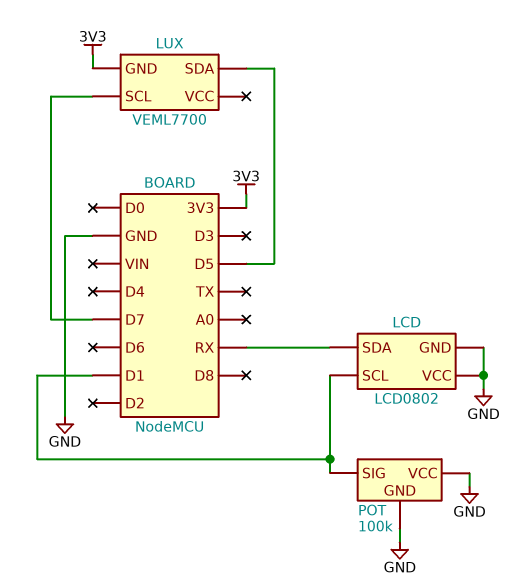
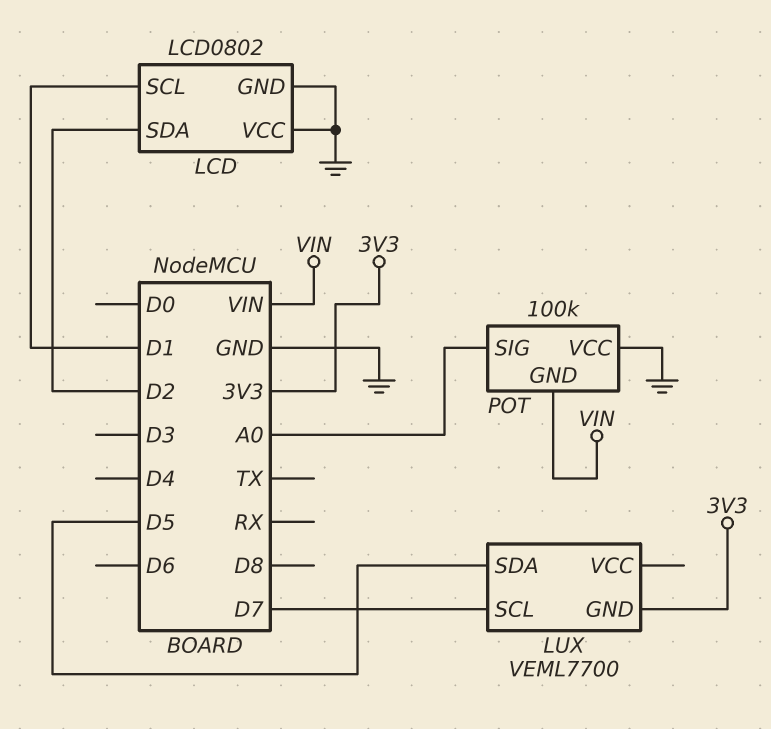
LCD pin SDA: RX -> D2
POT pin GND: GND -> VIN
POT pin SIG: D1 -> A0

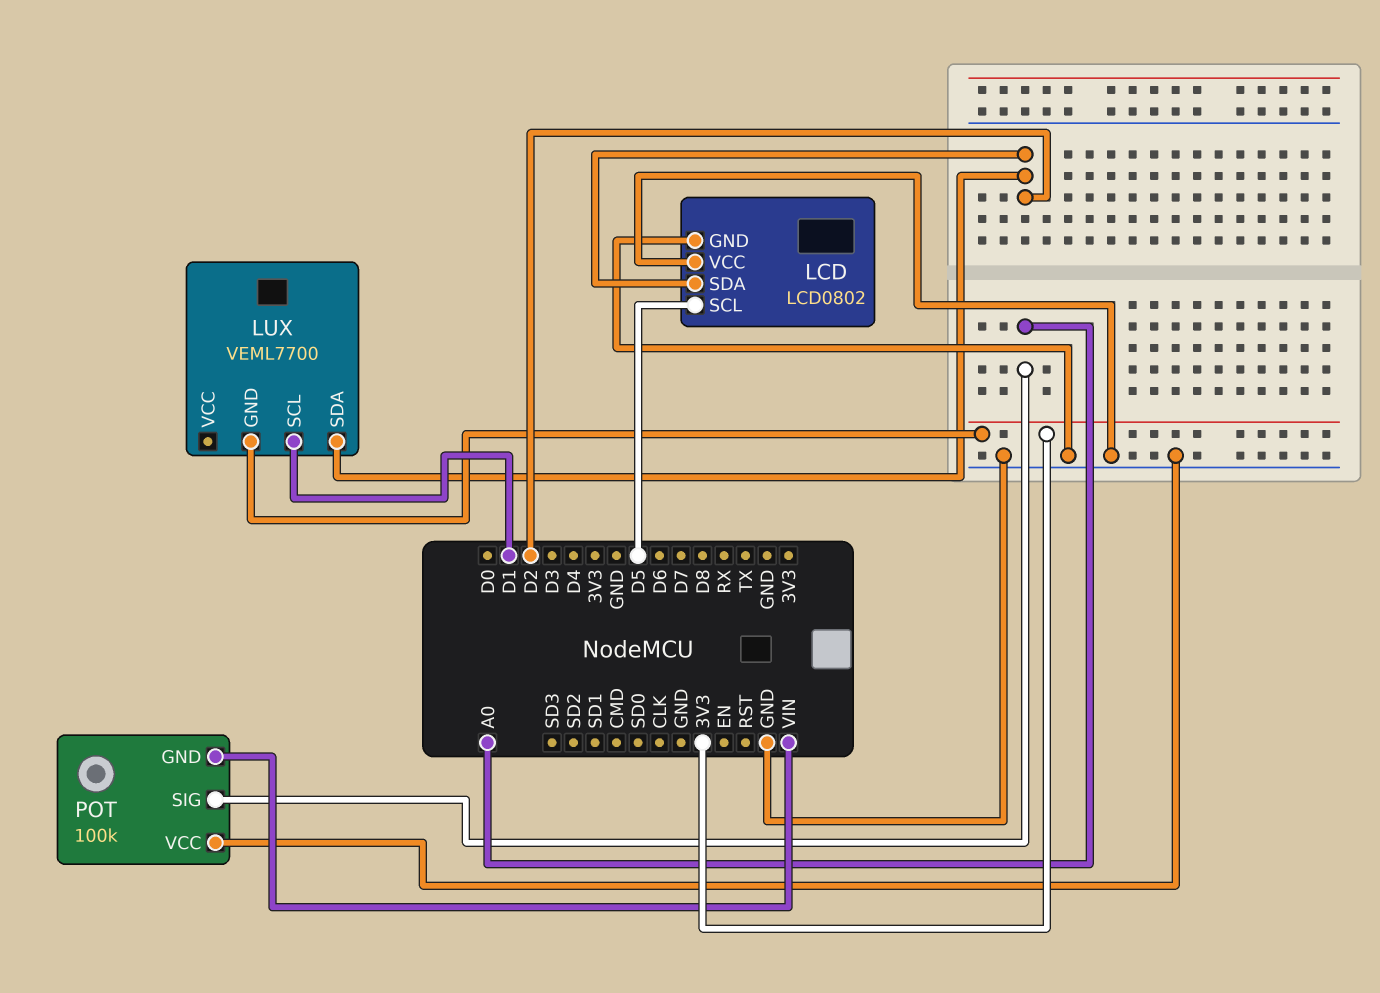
LCD pin SCL: D1 -> D5
LUX pin SCL: D7 -> D1
LUX pin SDA: D5 -> D2

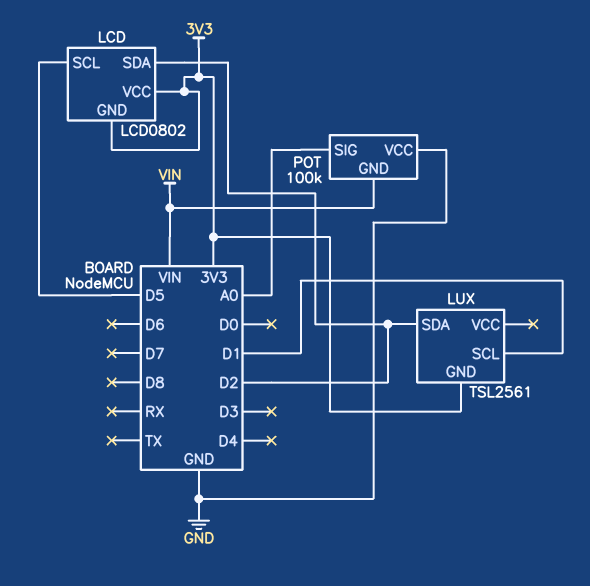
LCD pin GND: GND -> 3V3
LCD pin VCC: GND -> 3V3
LUX: VEML7700 -> TSL2561

